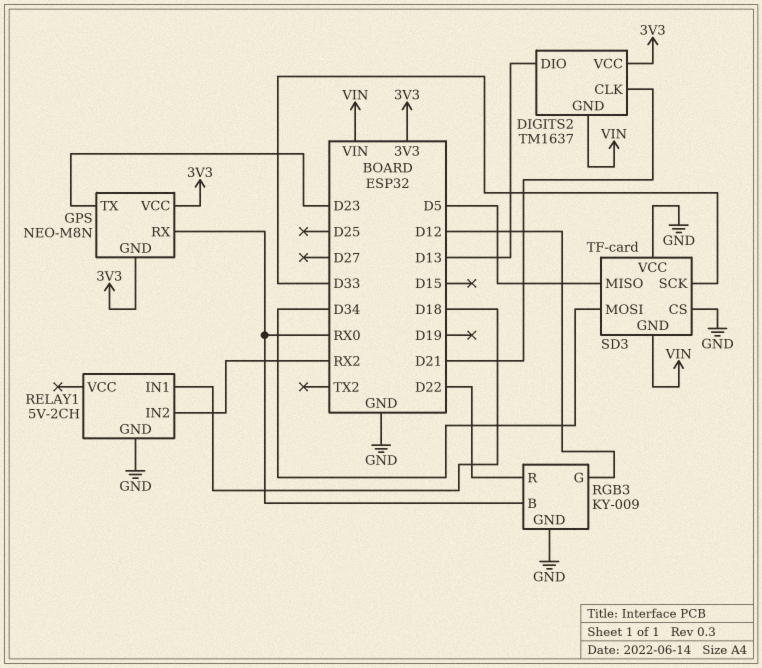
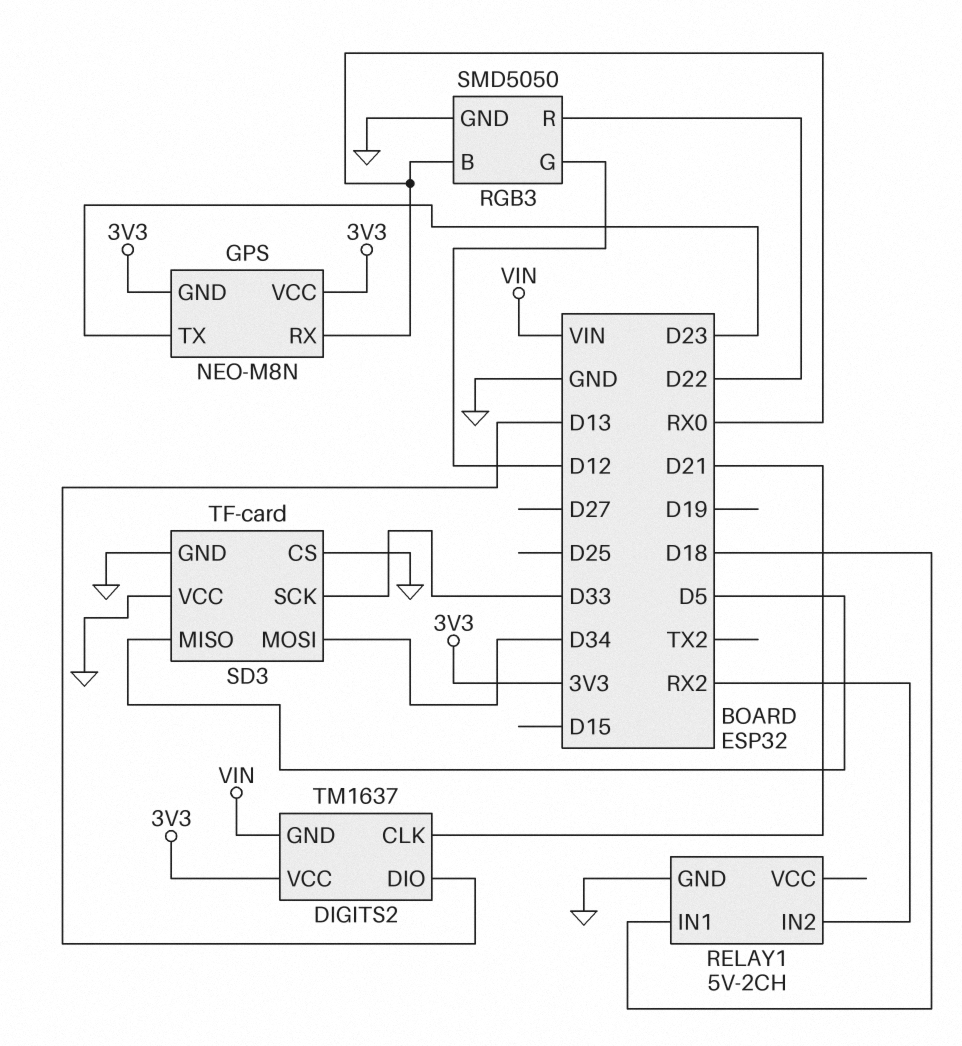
RGB3: KY-009 -> SMD5050
SD3 pin GND: VIN -> GND

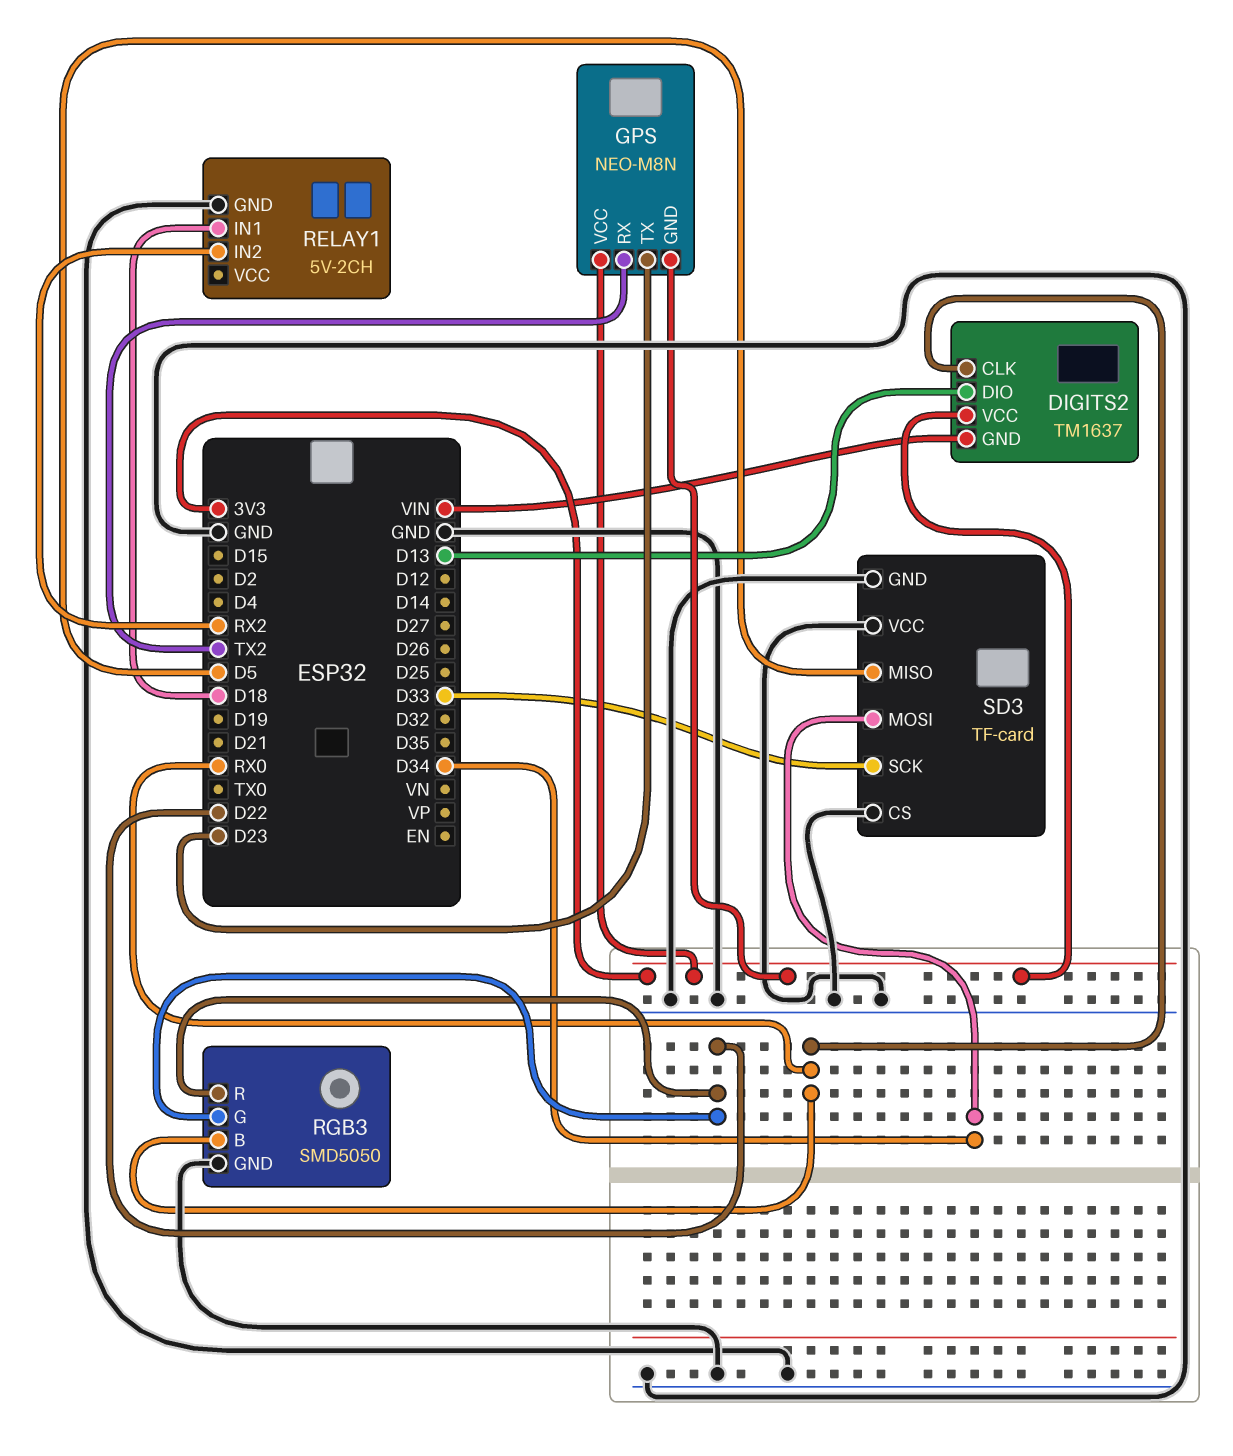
DIGITS2 pin CLK: D21 -> RX0
GPS pin RX: RX0 -> TX2
RGB3 pin G: D12 -> D22

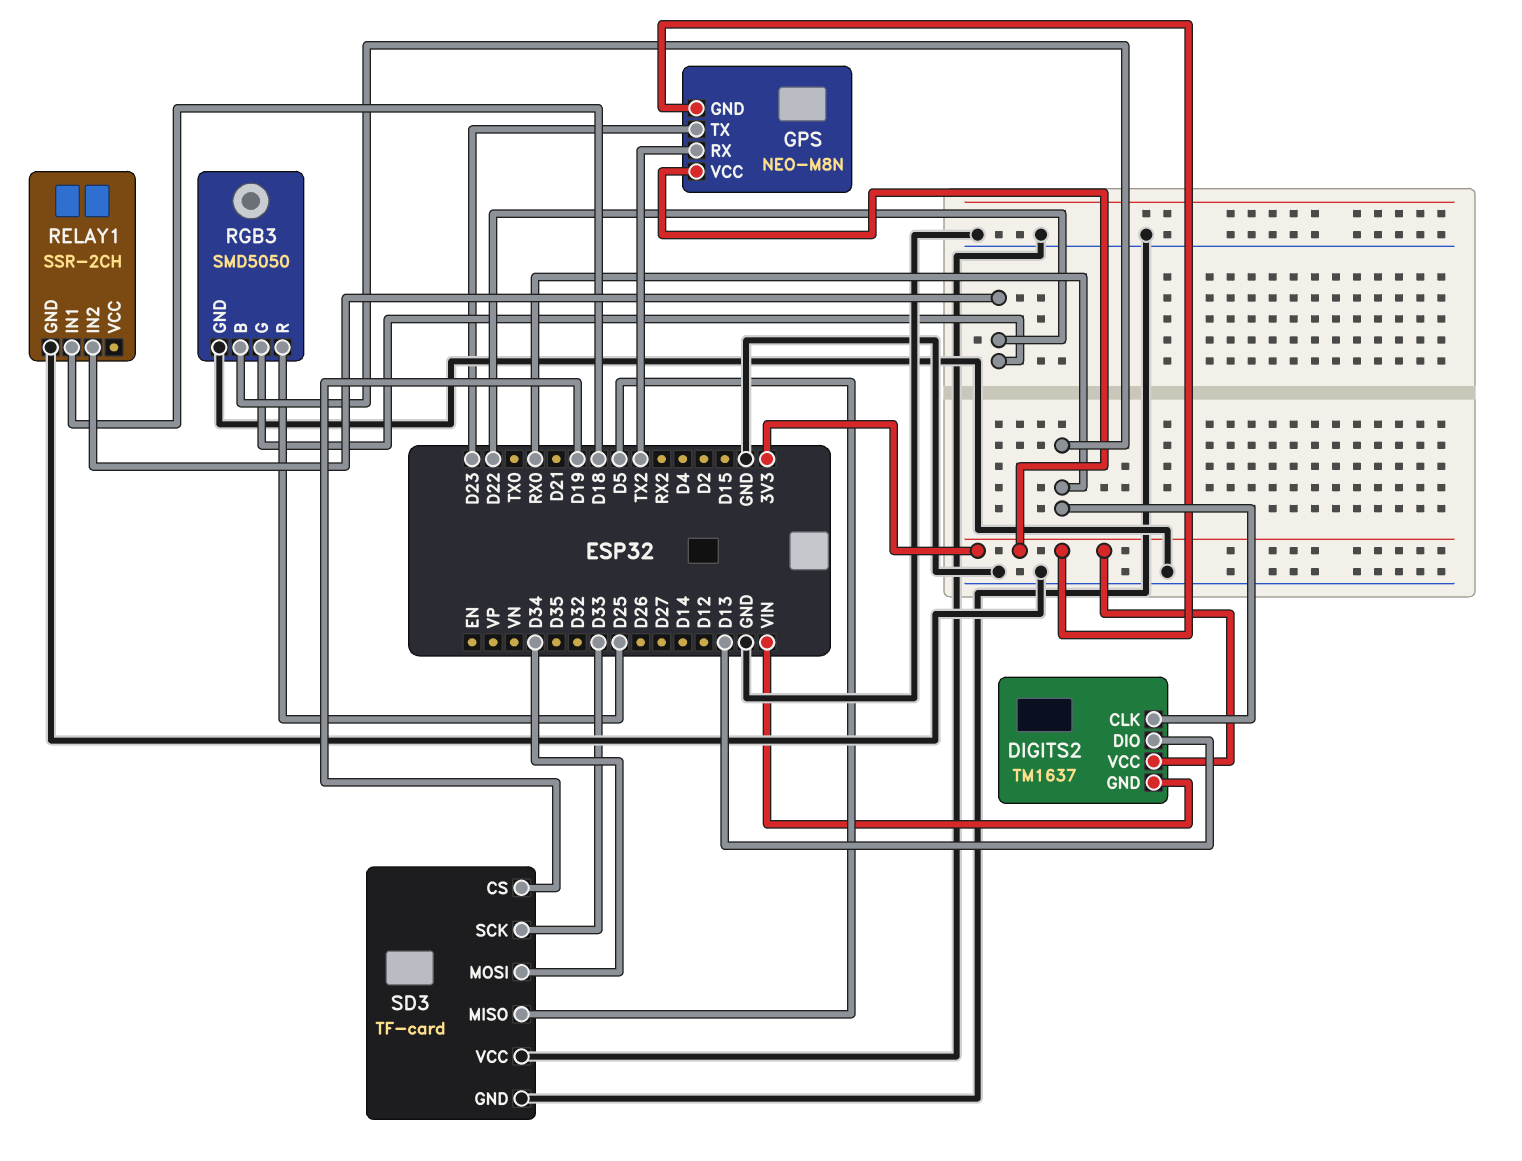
RELAY1: 5V-2CH -> SSR-2CH
RELAY1 pin IN2: RX2 -> D22
RGB3 pin R: D22 -> D25
SD3 pin CS: GND -> D19

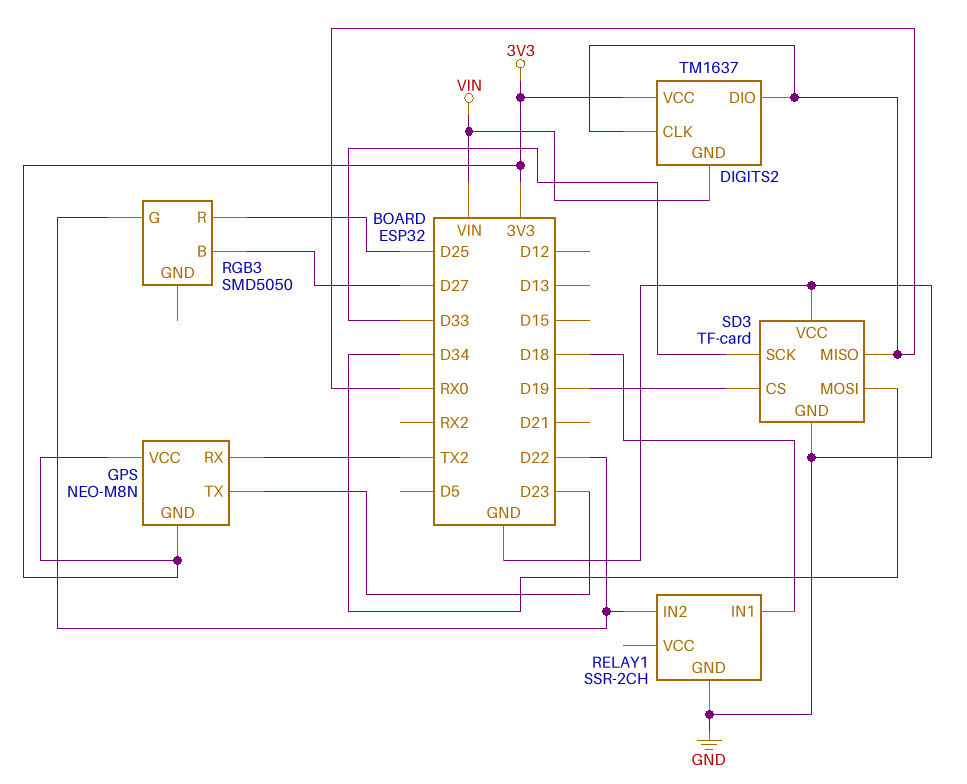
DIGITS2 pin DIO: D13 -> RX0
RGB3 pin B: RX0 -> D27
RGB3 pin GND: GND -> none
SD3 pin MISO: D5 -> RX0

